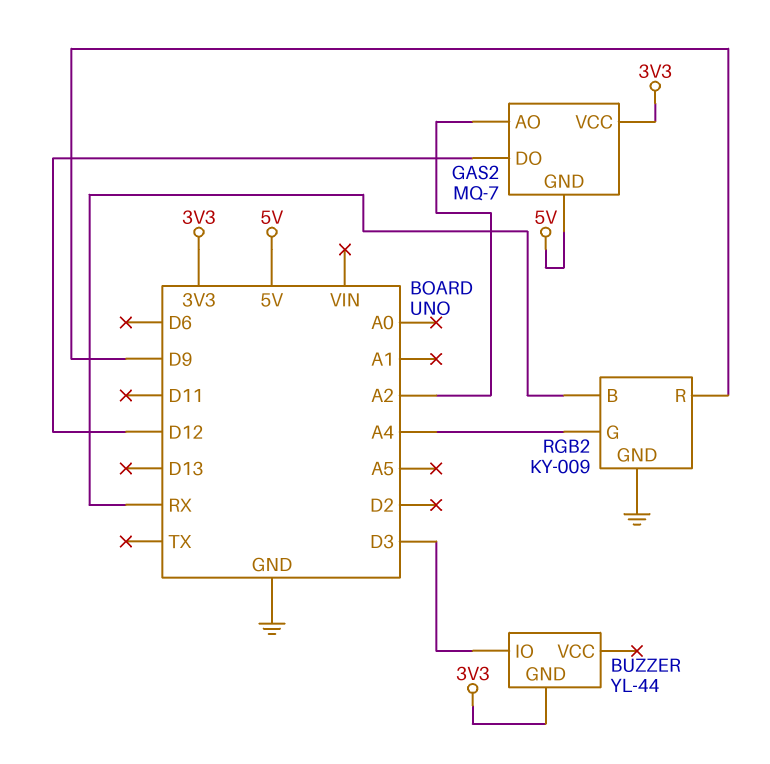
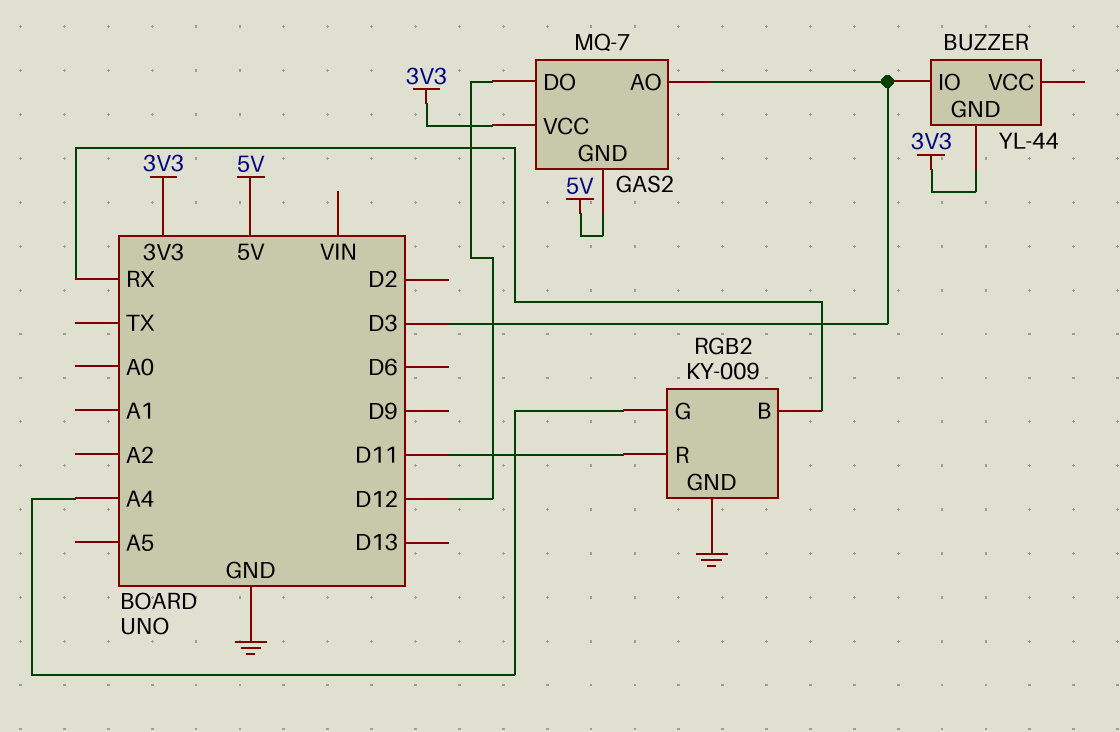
GAS2 pin AO: A2 -> D3
RGB2 pin R: D9 -> D11

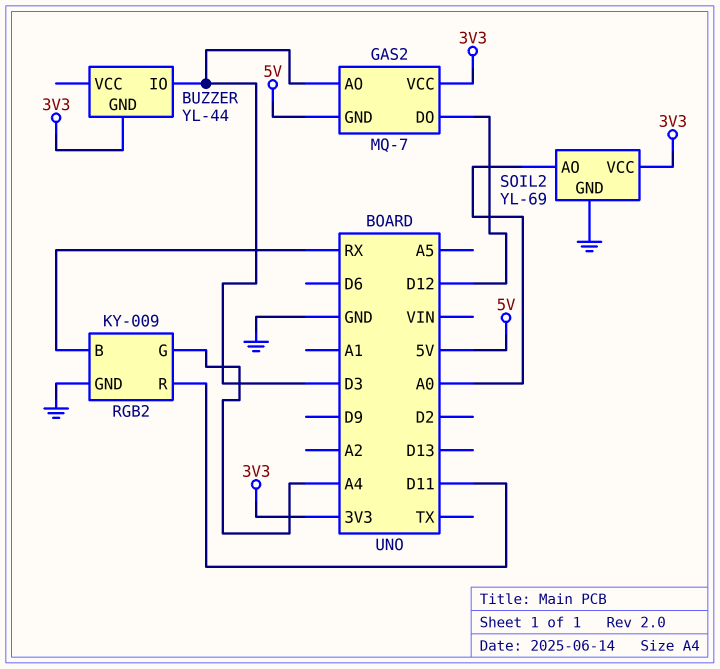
SOIL2: none -> YL-69
SOIL2 pin AO: none -> A0
SOIL2 pin GND: none -> GND
SOIL2 pin VCC: none -> 3V3

